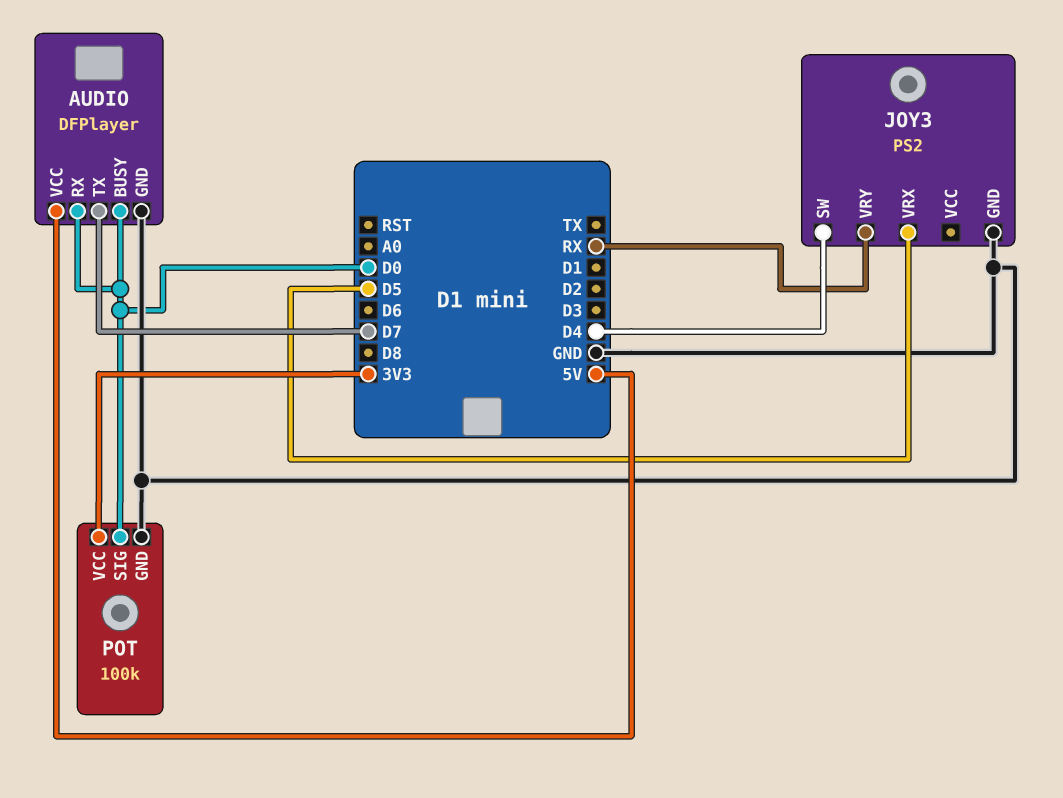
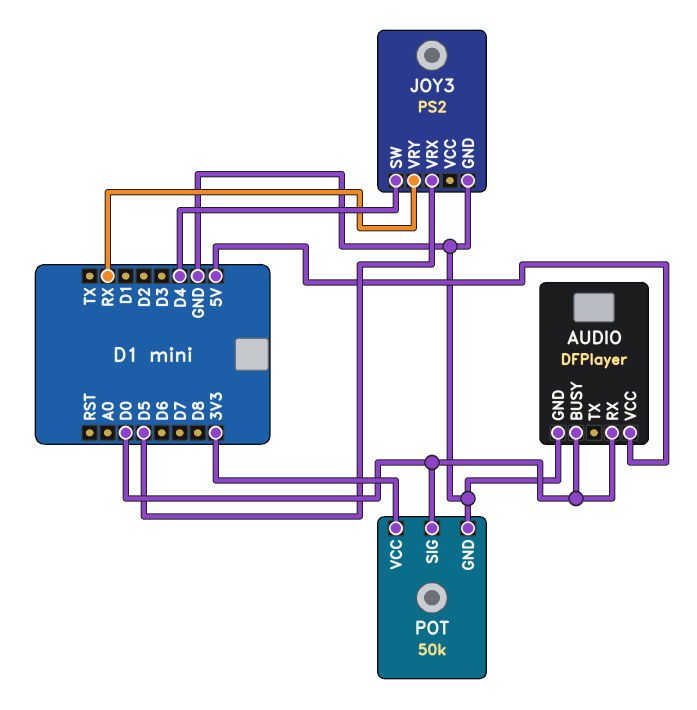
AUDIO pin TX: D7 -> none
POT: 100k -> 50k

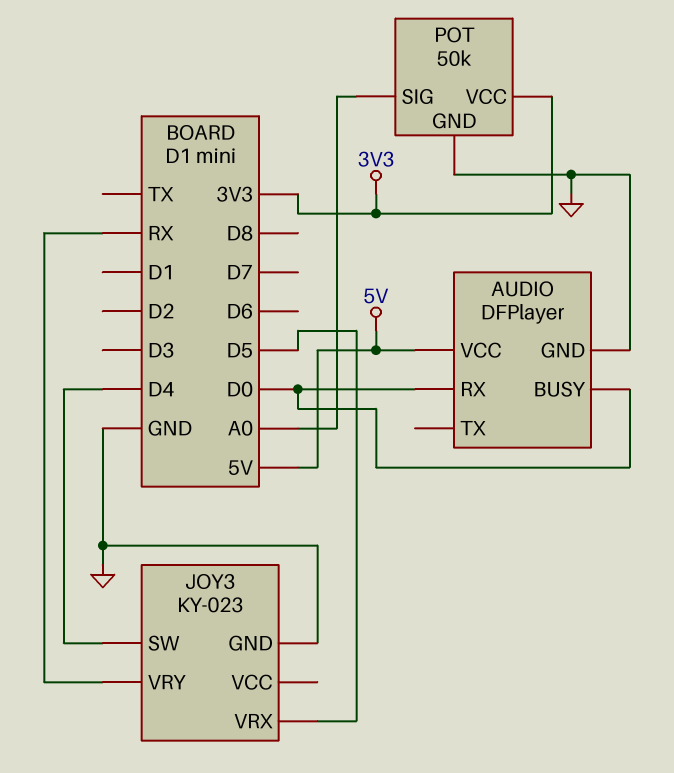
JOY3: PS2 -> KY-023
POT pin SIG: D0 -> A0

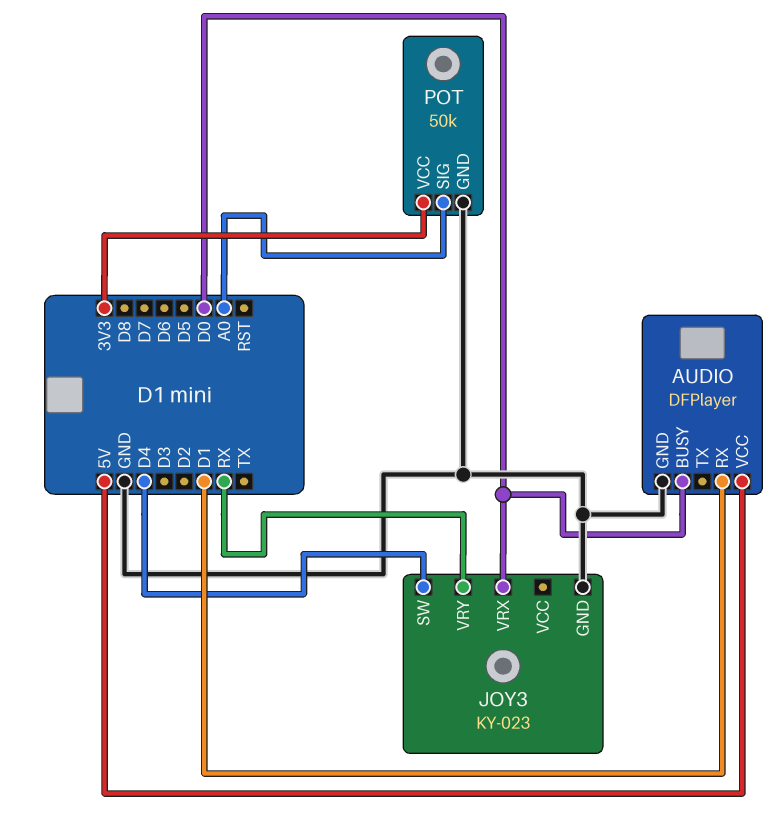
AUDIO pin RX: D0 -> D1
JOY3 pin VRX: D5 -> D0

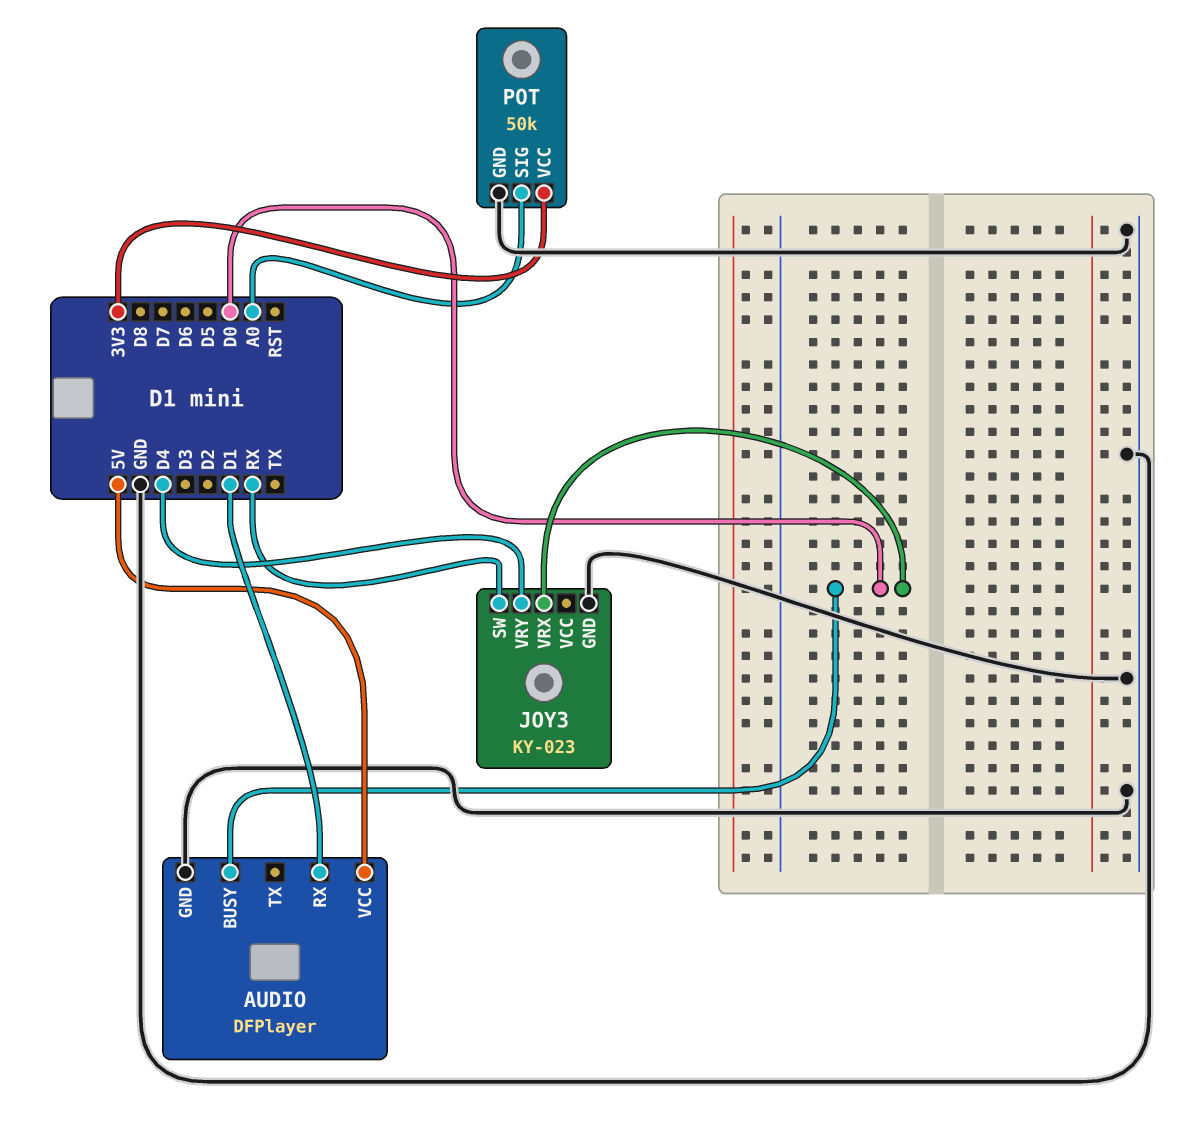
JOY3 pin SW: D4 -> RX
JOY3 pin VRY: RX -> D4

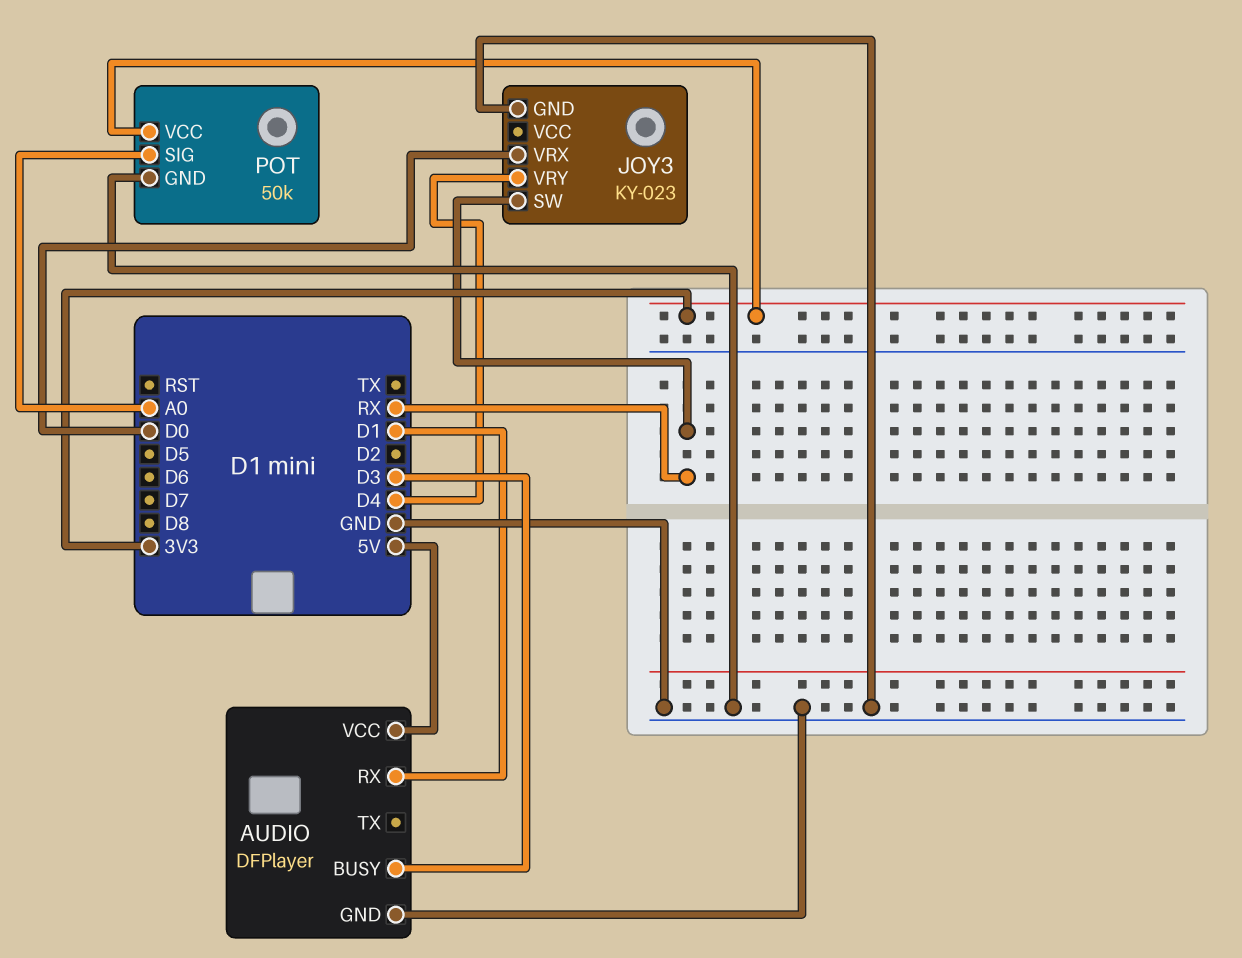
AUDIO pin BUSY: D0 -> D3

